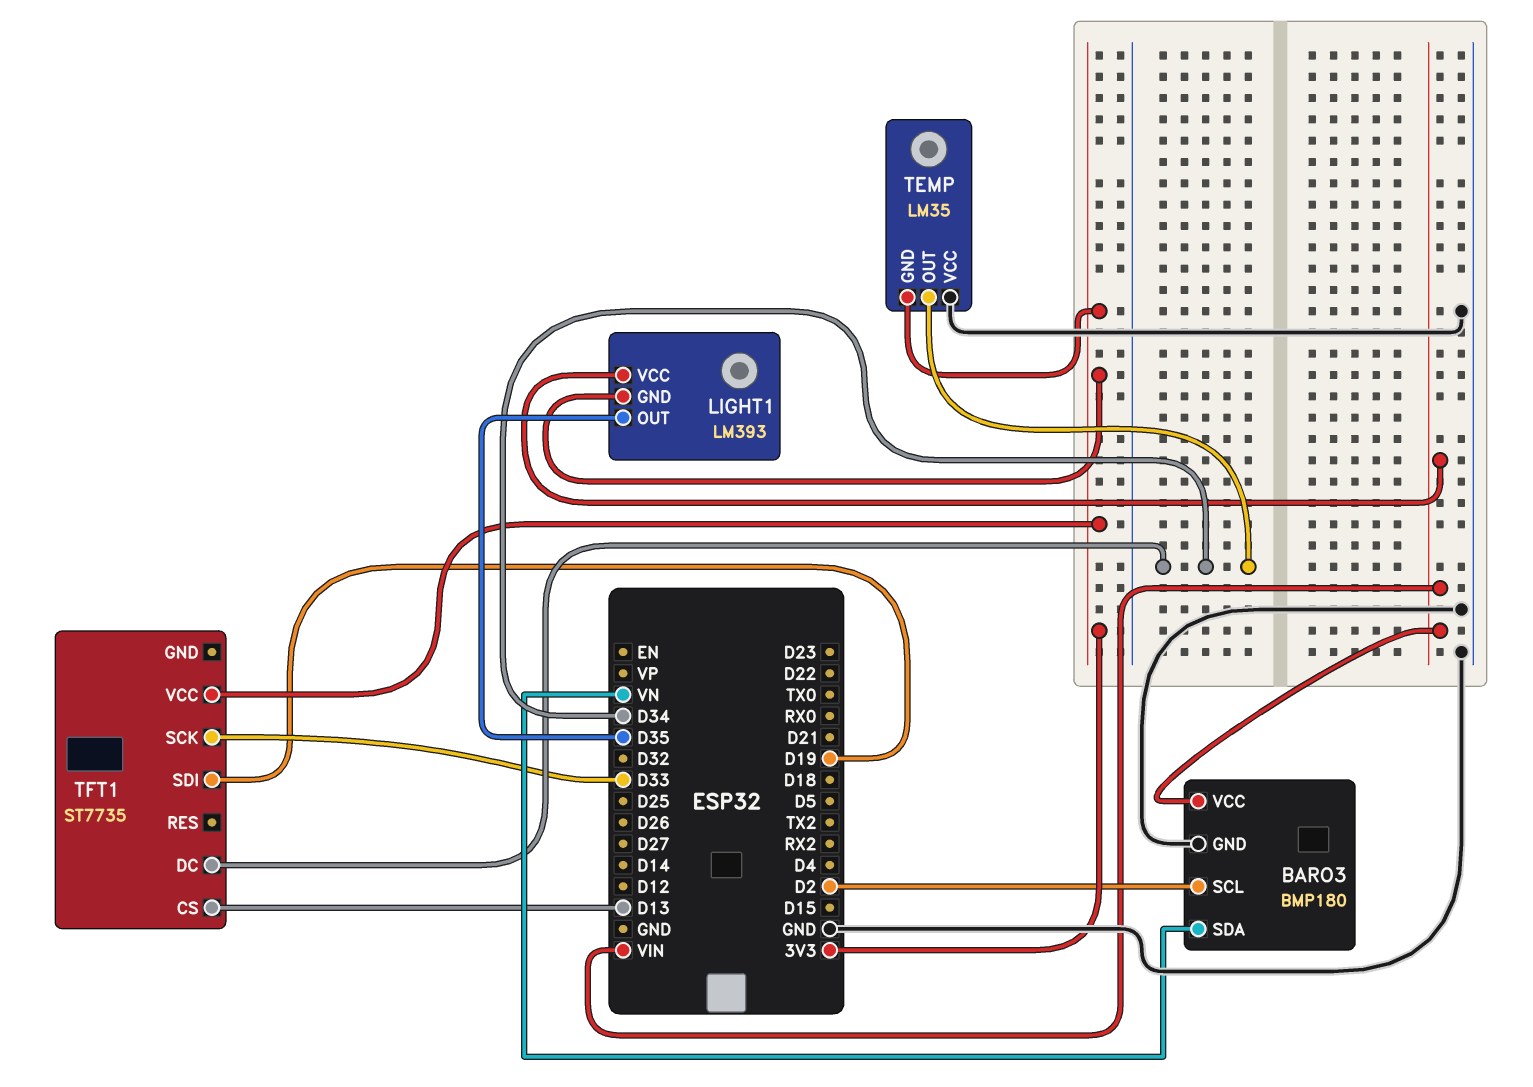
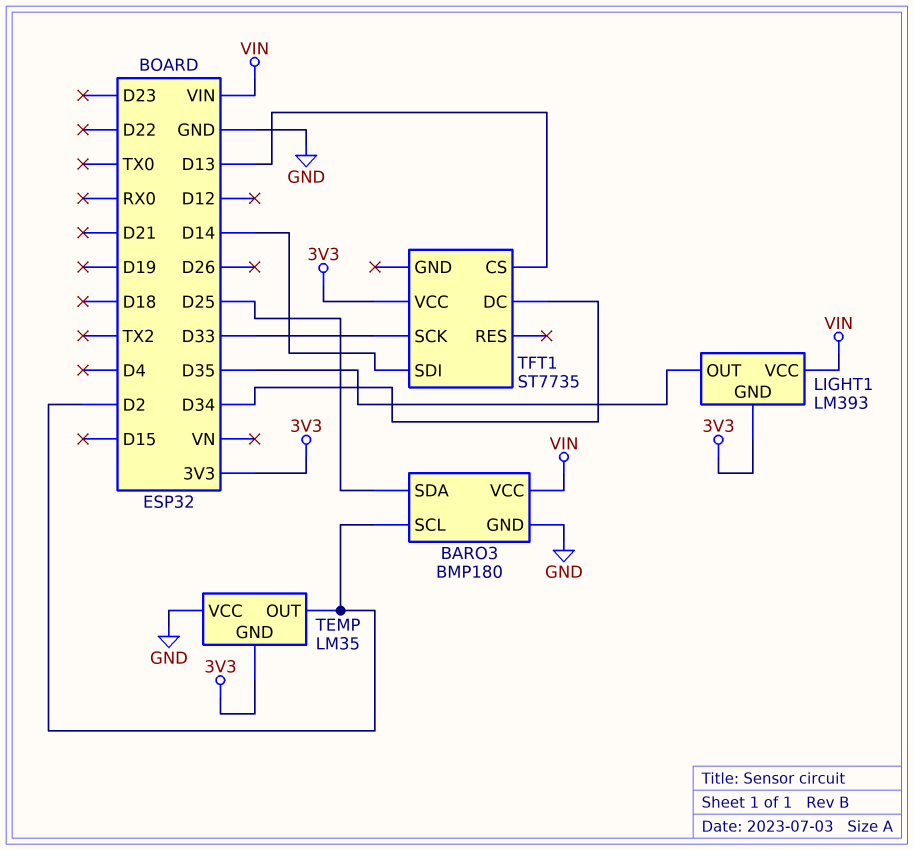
BARO3 pin SDA: VN -> D25
TEMP pin OUT: D34 -> D2
TFT1 pin SDI: D19 -> D14

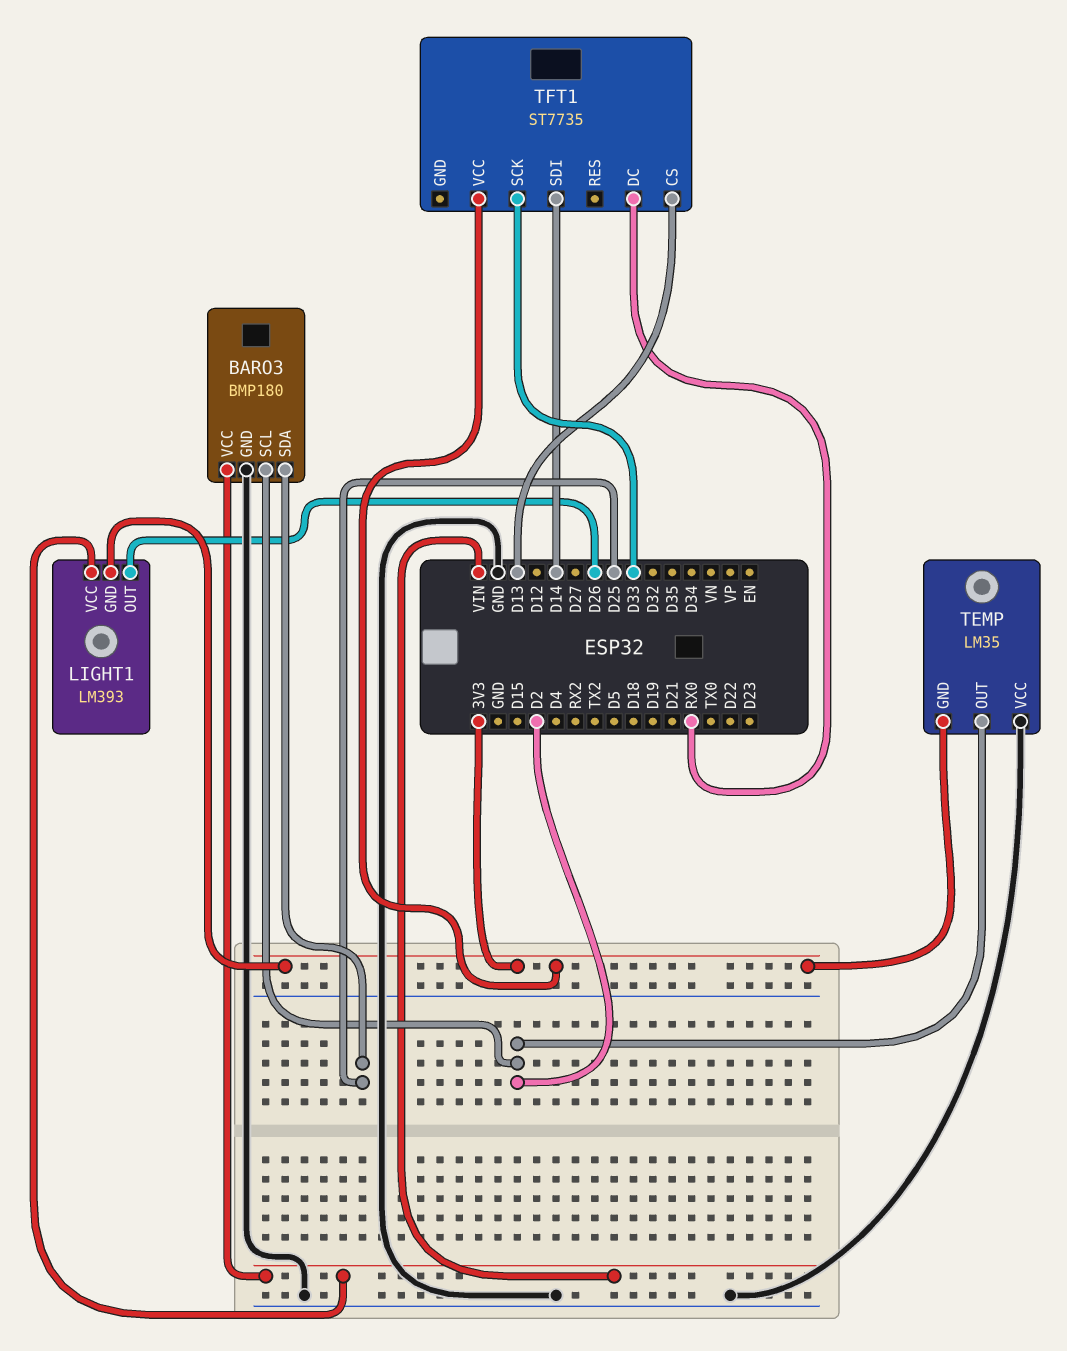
LIGHT1 pin OUT: D35 -> D26
TFT1 pin DC: D34 -> RX0

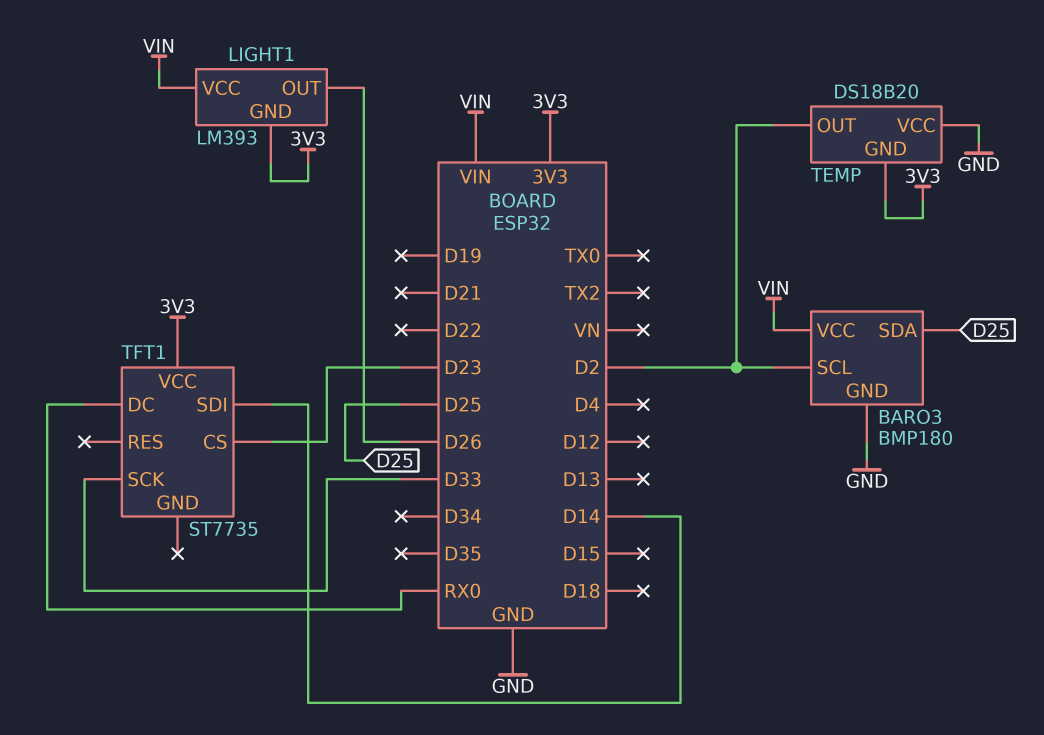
TEMP: LM35 -> DS18B20
TFT1 pin CS: D13 -> D23

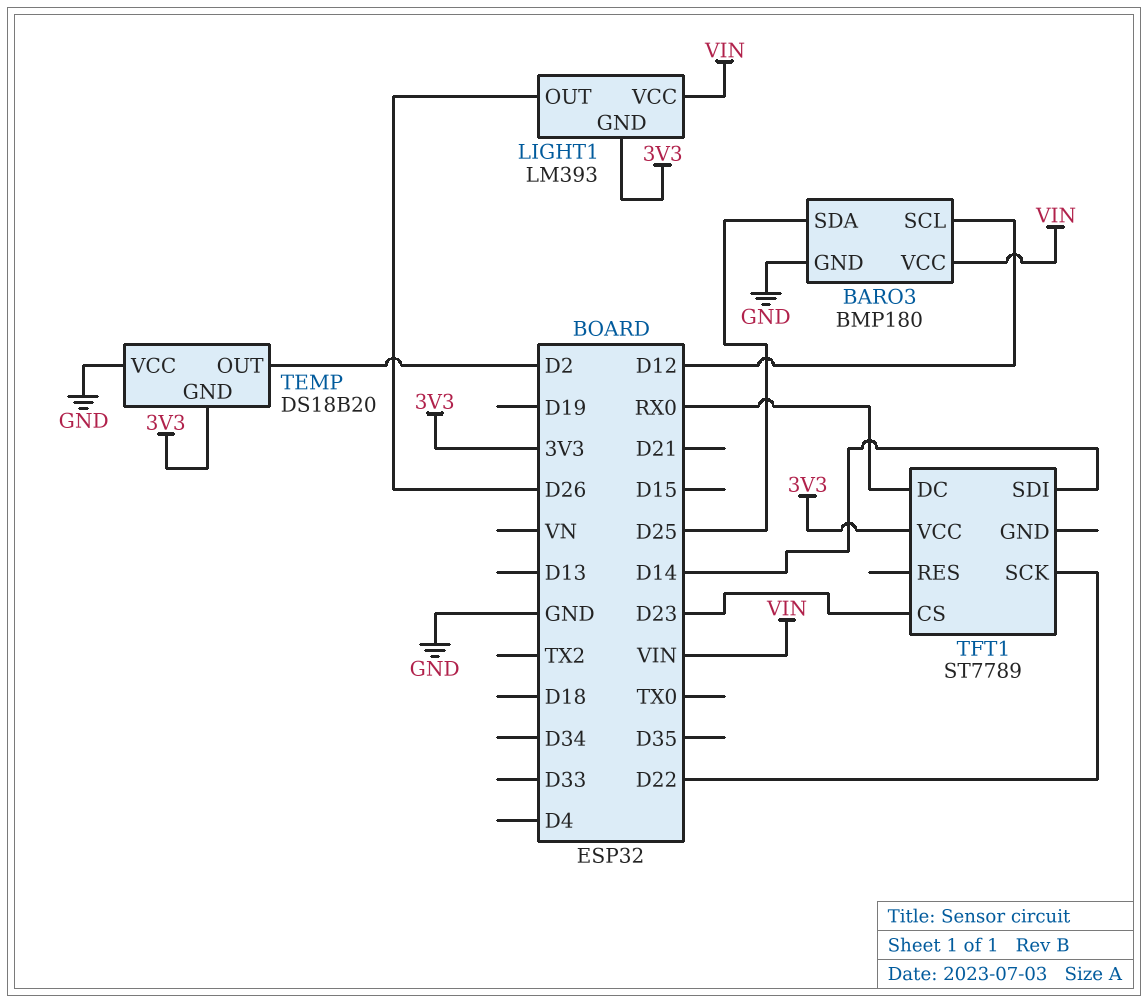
BARO3 pin SCL: D2 -> D12
TFT1: ST7735 -> ST7789
TFT1 pin SCK: D33 -> D22

